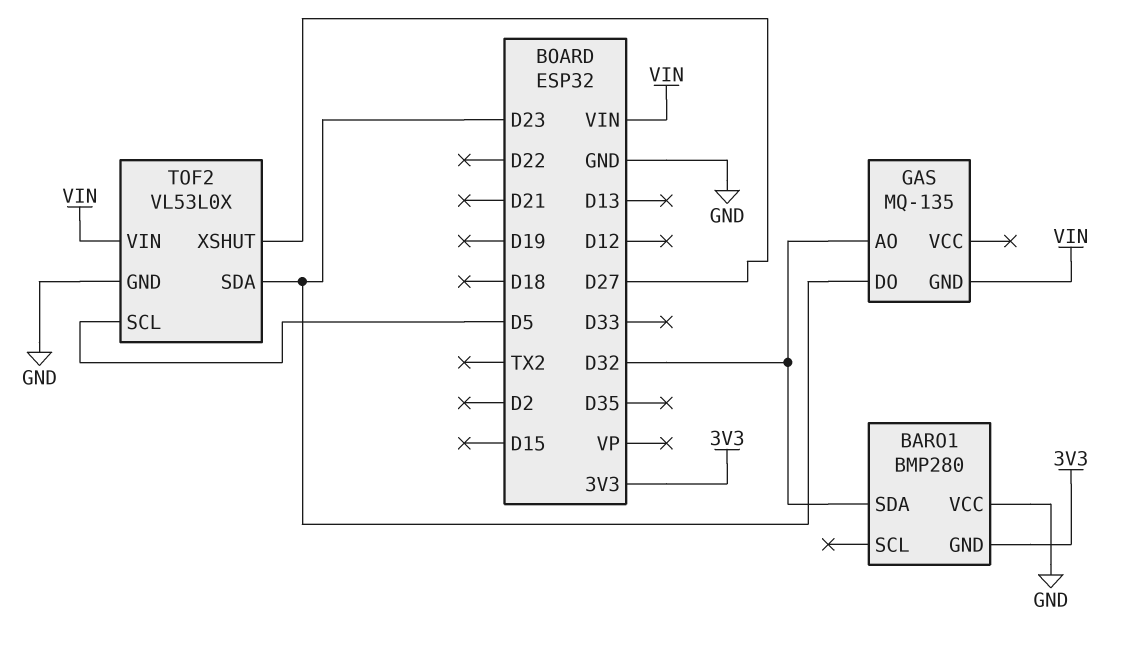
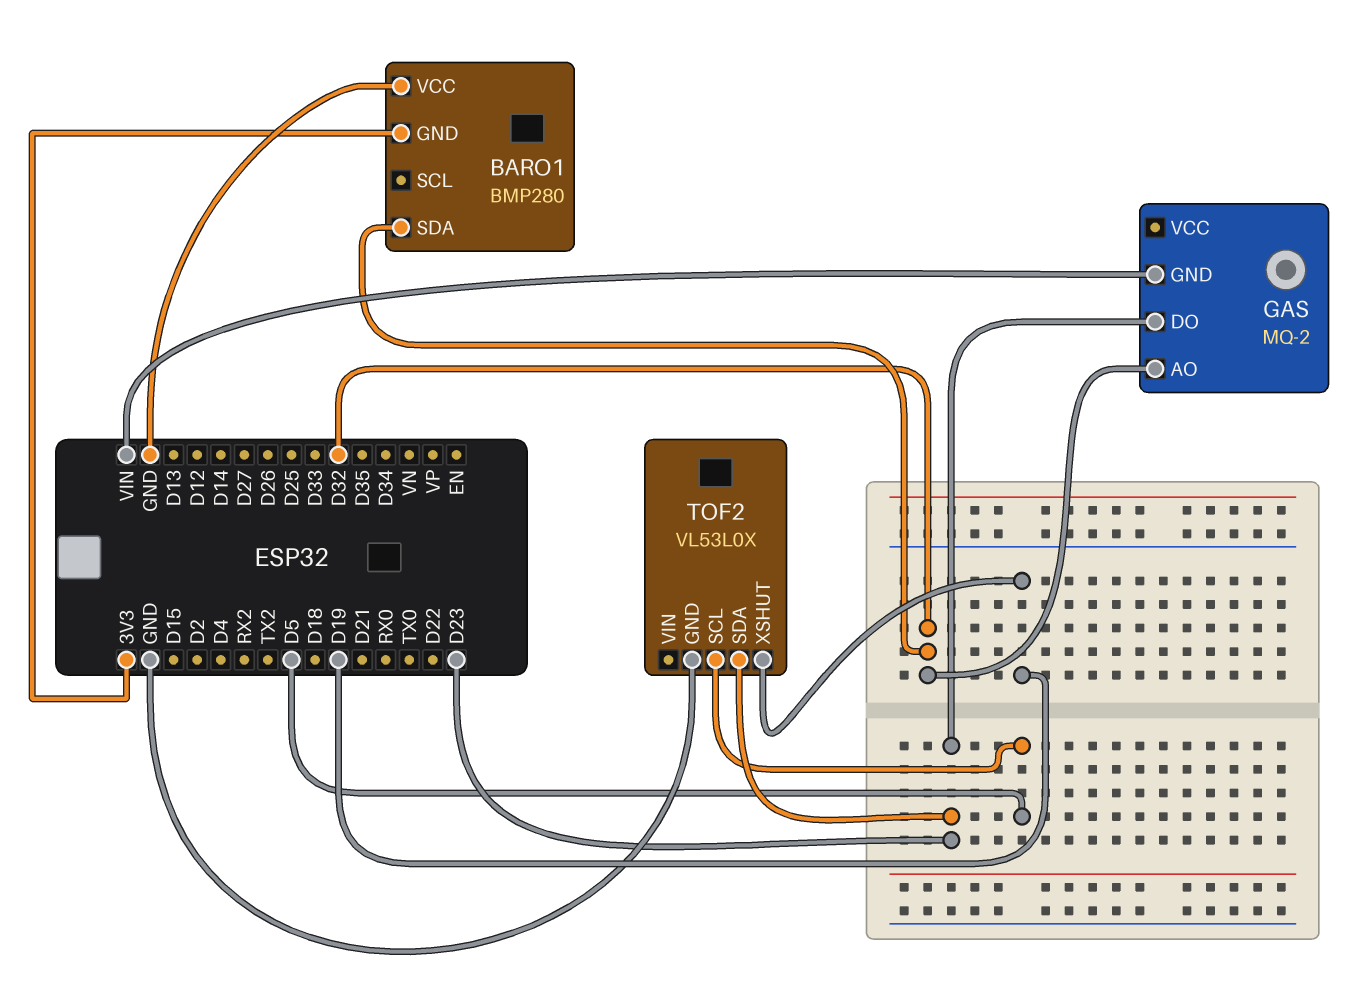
GAS: MQ-135 -> MQ-2
TOF2 pin VIN: VIN -> none
TOF2 pin XSHUT: D27 -> D19

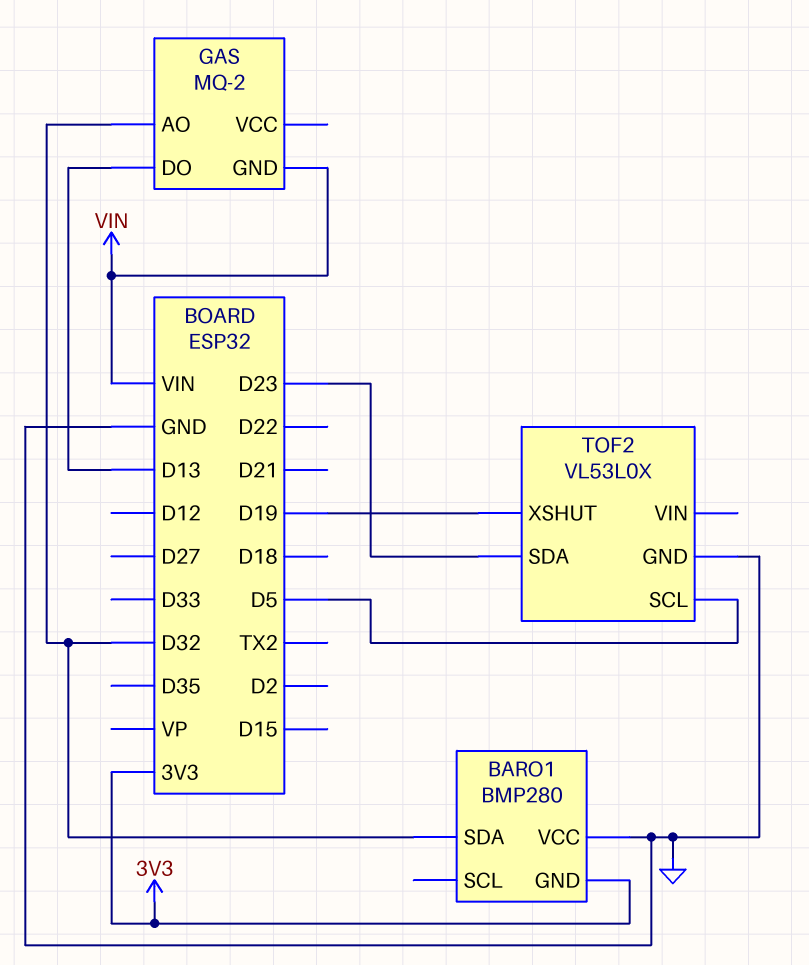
GAS pin DO: D23 -> D13

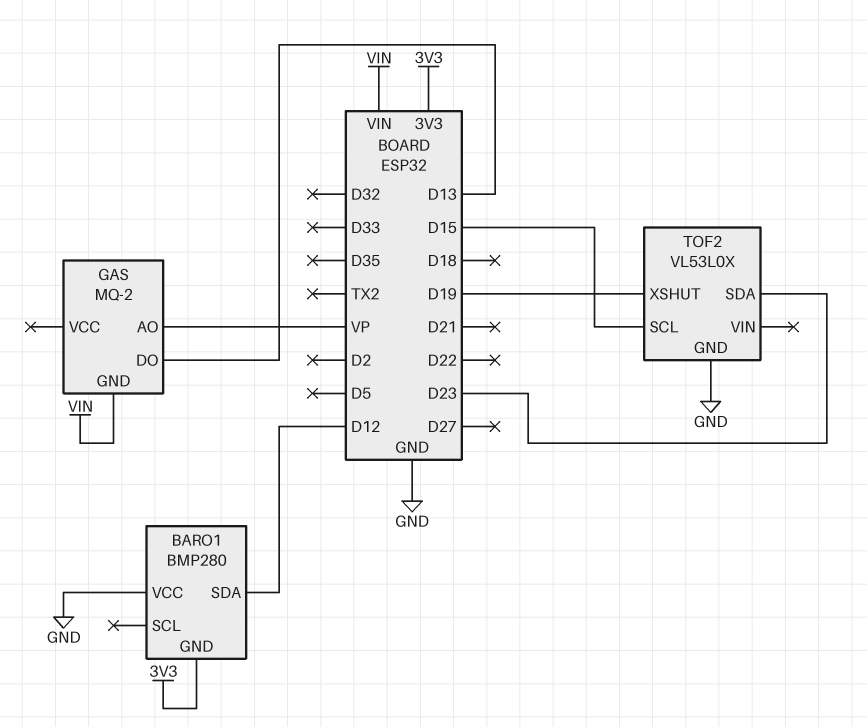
BARO1 pin SDA: D32 -> D12
GAS pin AO: D32 -> VP
TOF2 pin SCL: D5 -> D15

